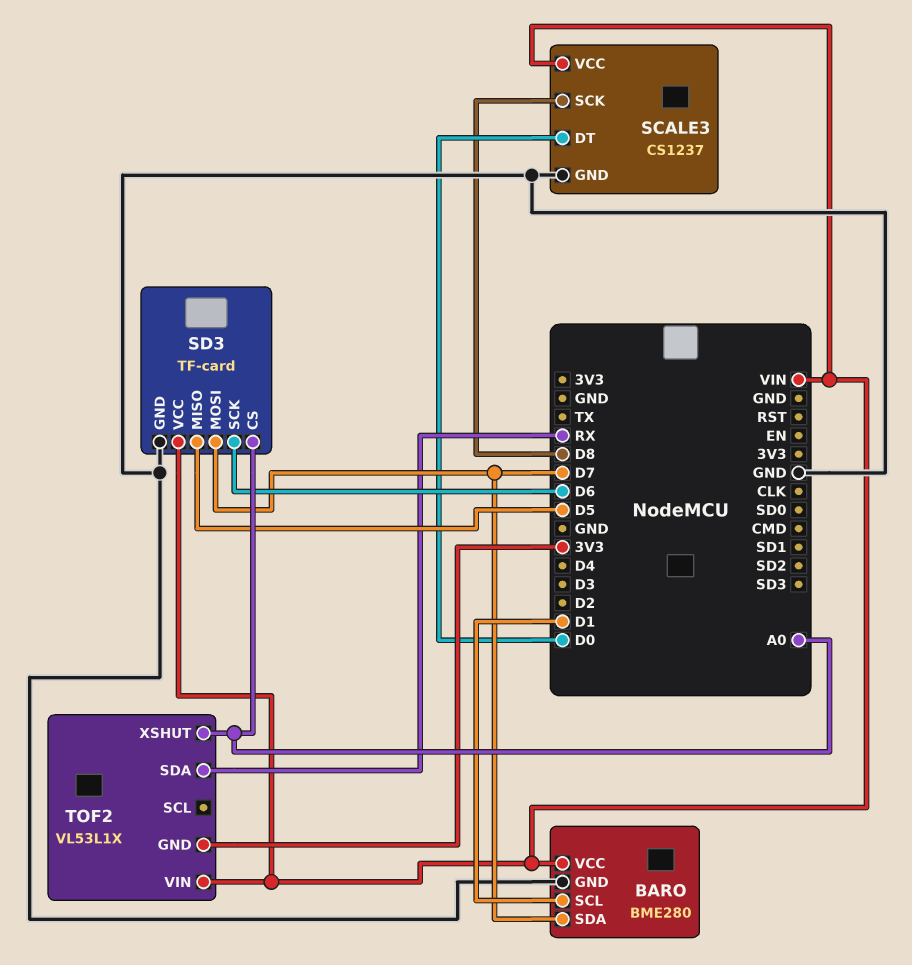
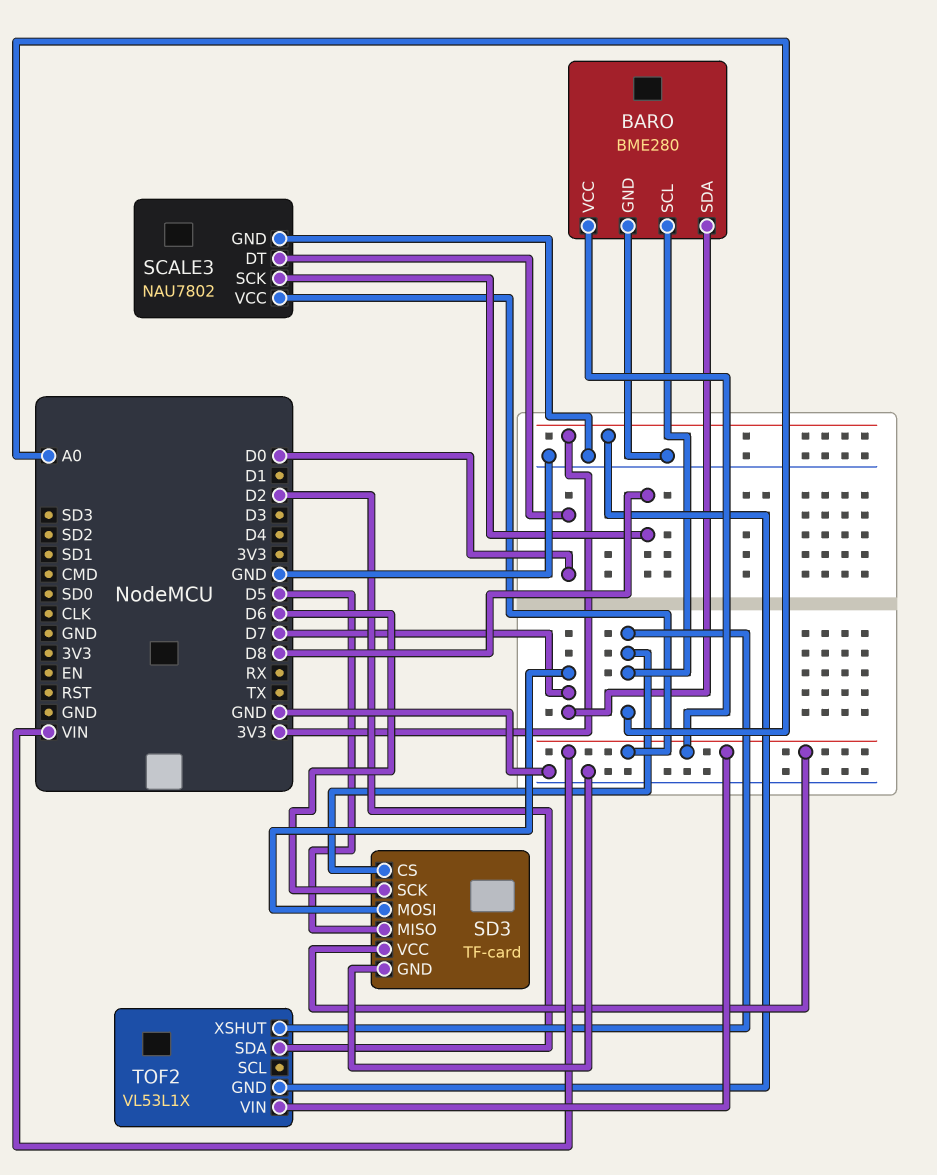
BARO pin SCL: D1 -> A0
SCALE3: CS1237 -> NAU7802
TOF2 pin SDA: RX -> D2

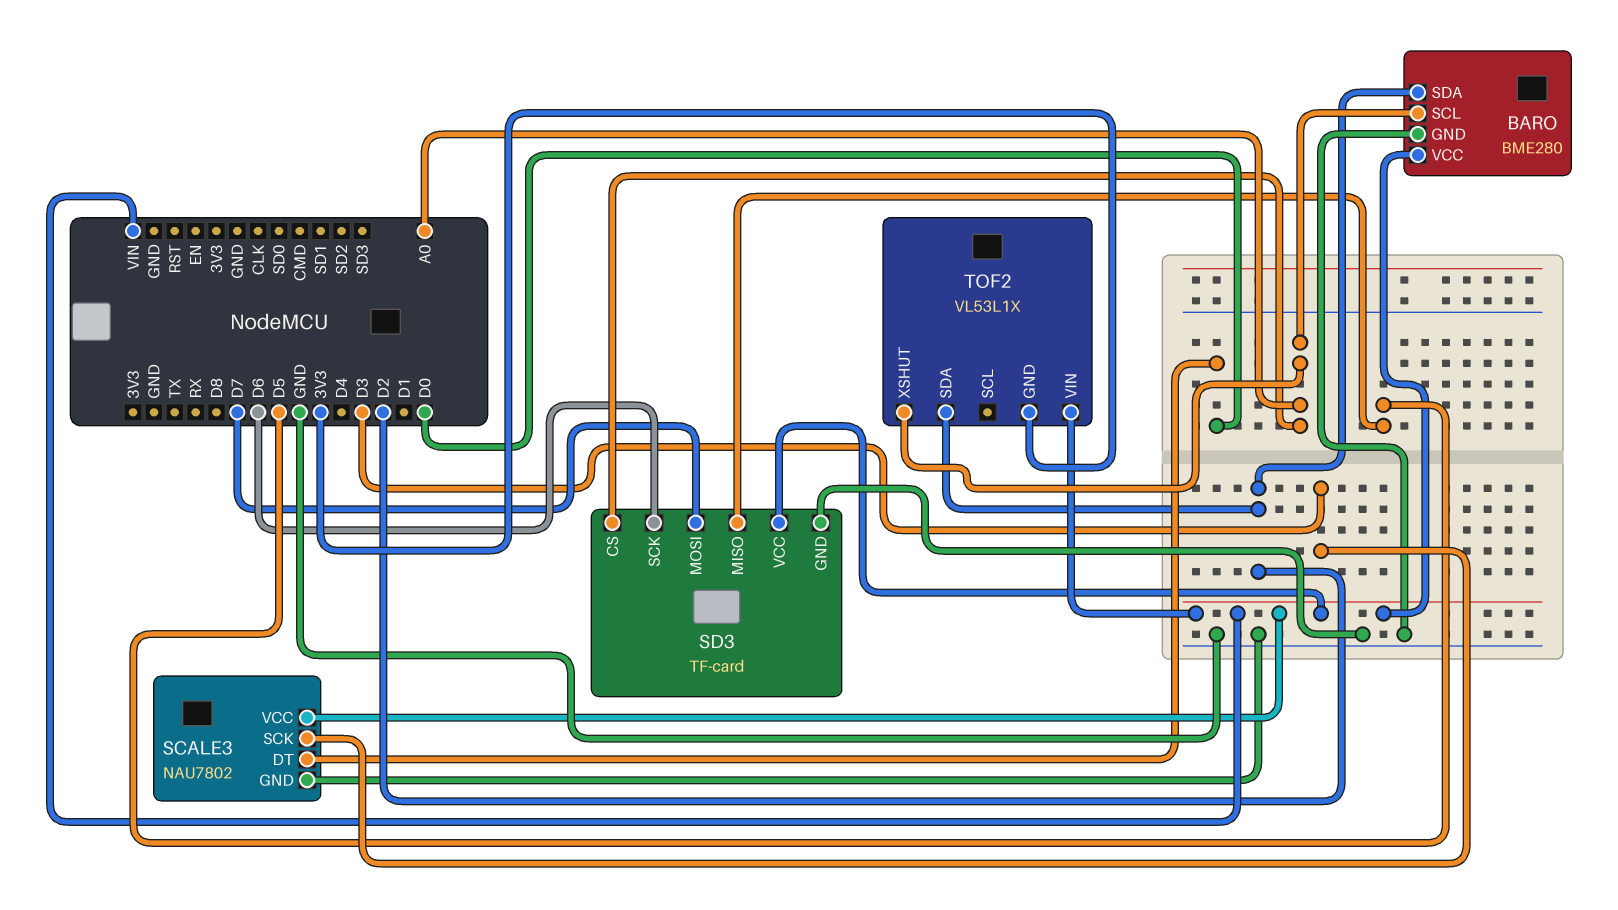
BARO pin SDA: D7 -> D2
SCALE3 pin SCK: D8 -> D3

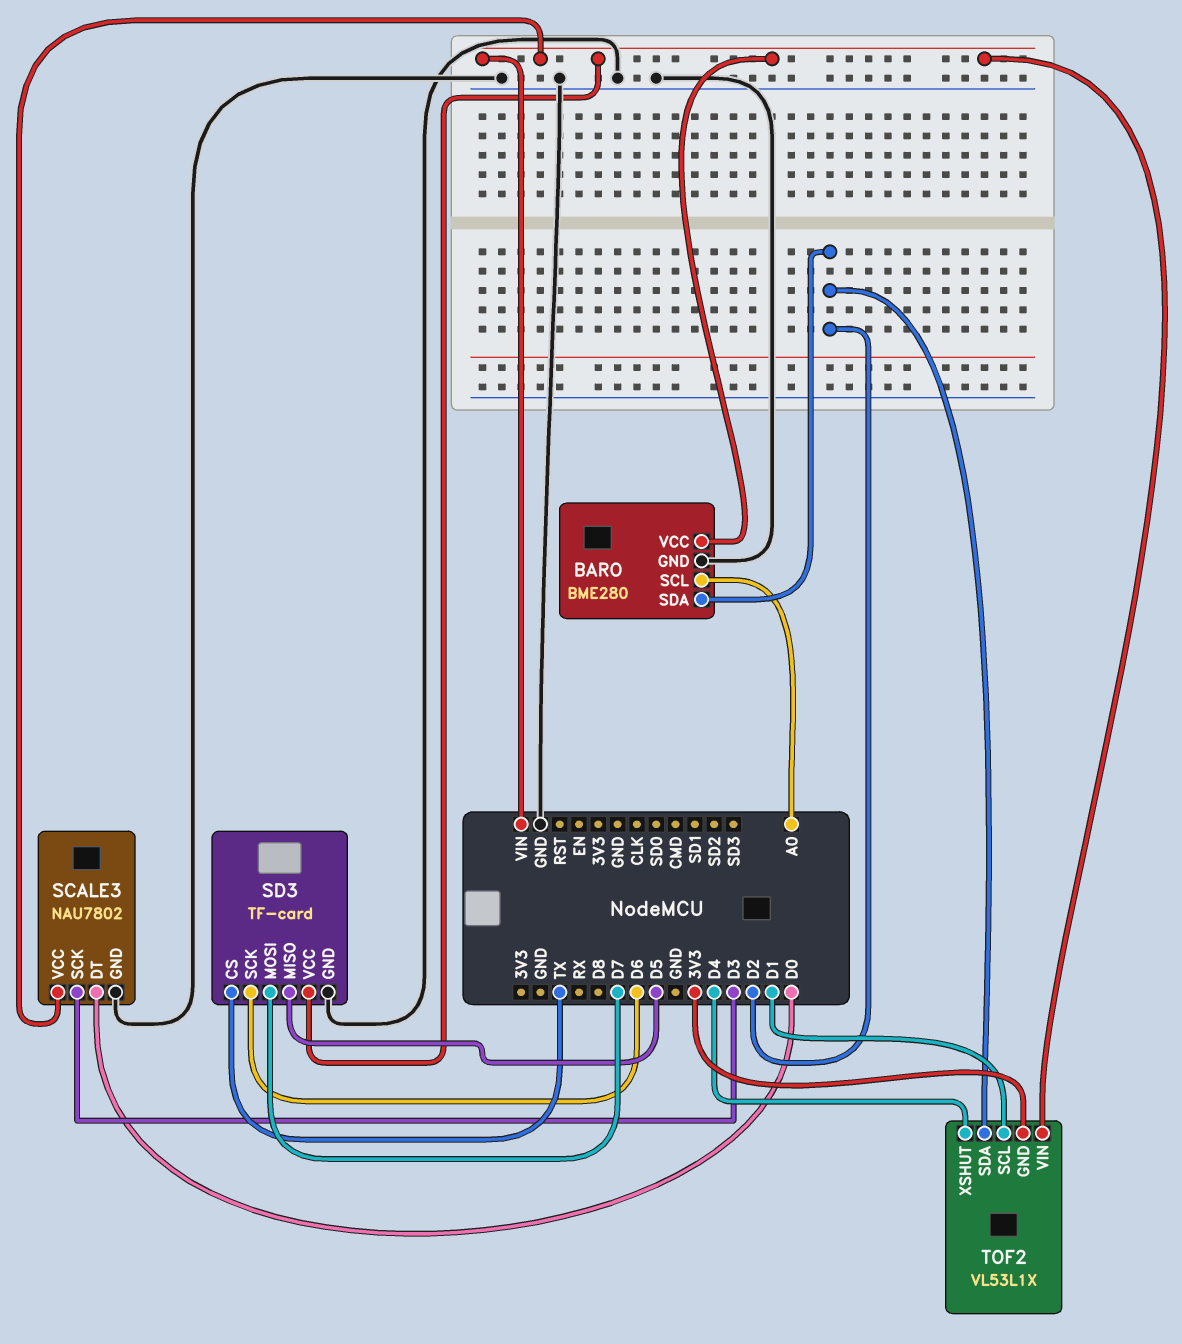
SD3 pin CS: A0 -> TX
TOF2 pin SCL: none -> D1
TOF2 pin XSHUT: A0 -> D4

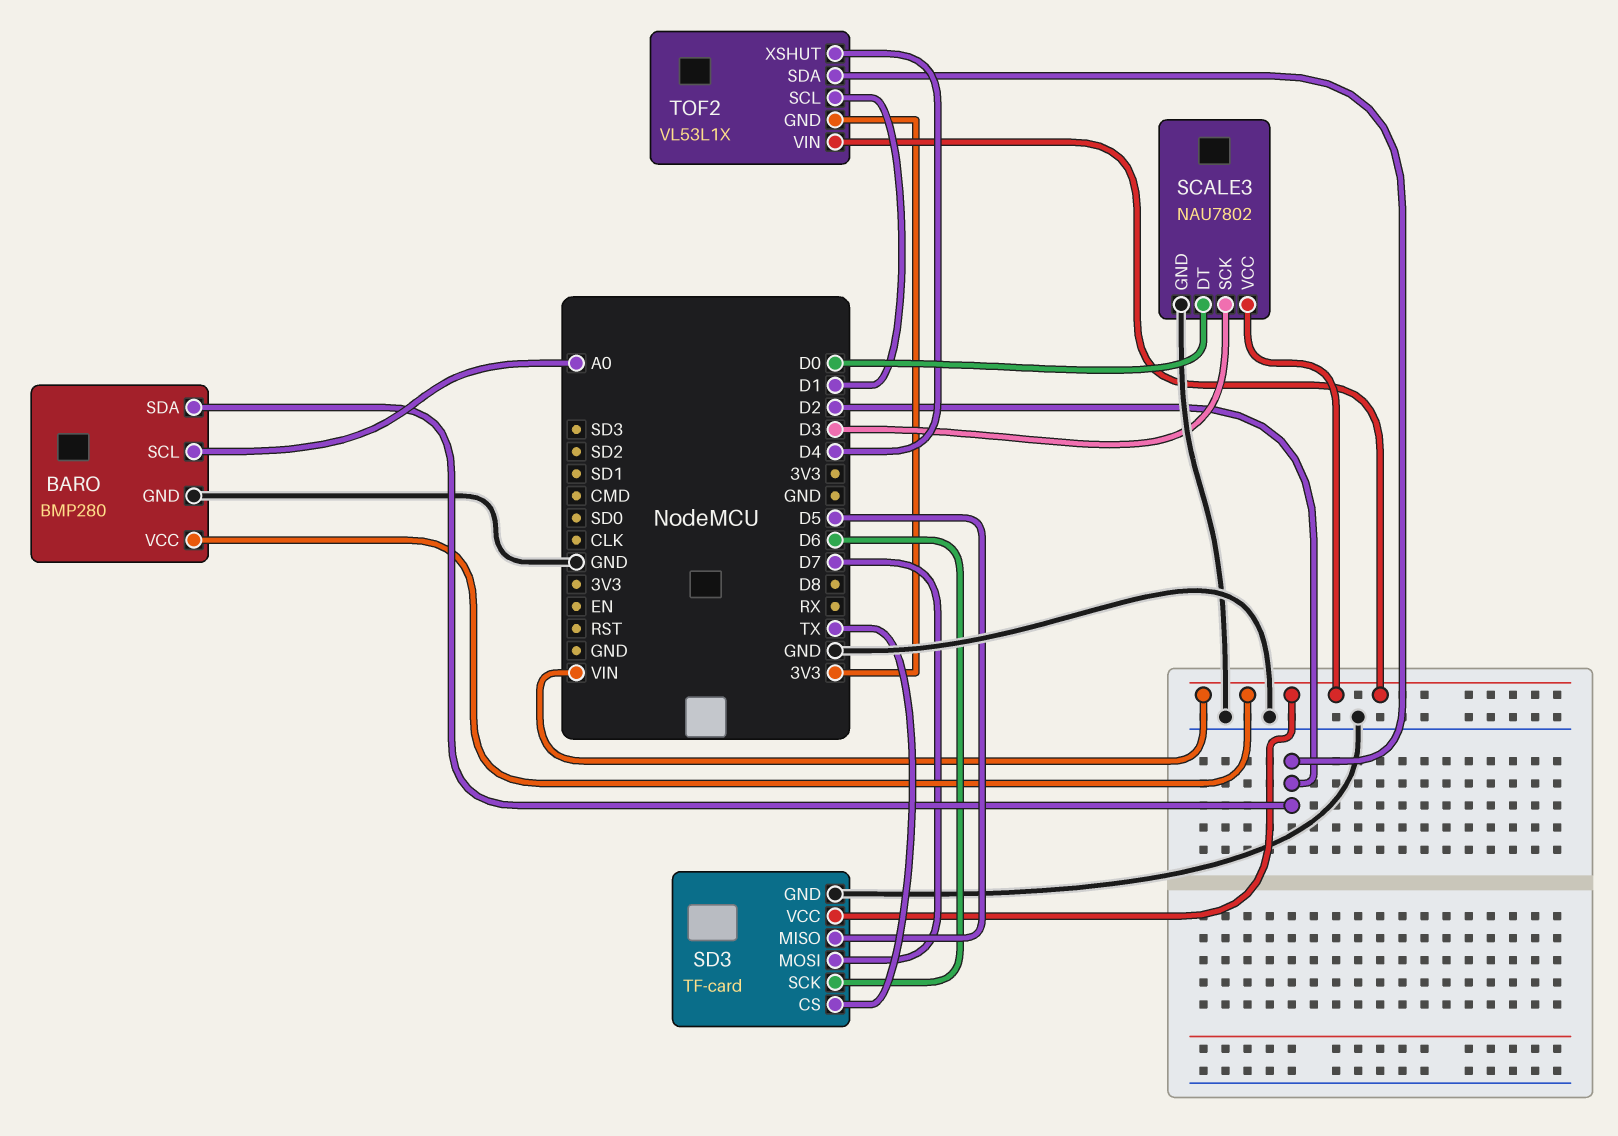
BARO: BME280 -> BMP280

